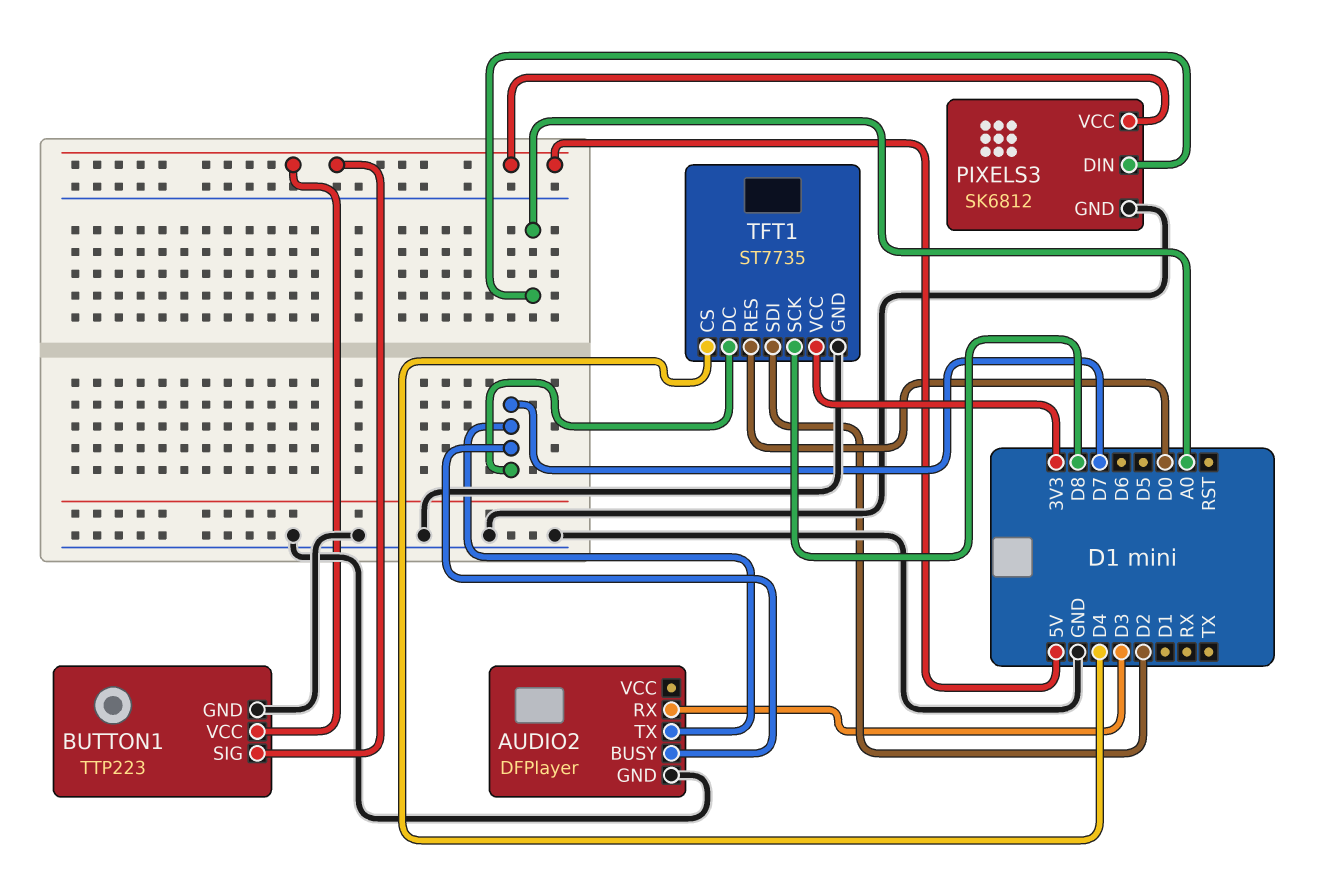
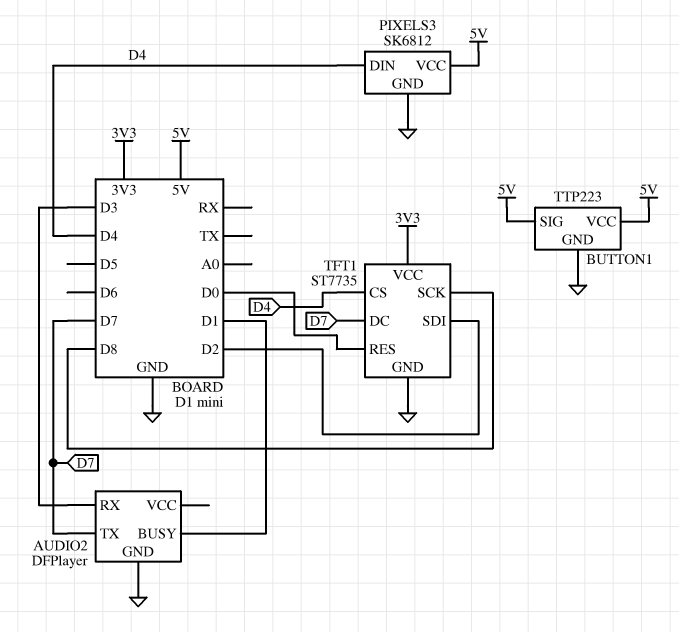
AUDIO2 pin BUSY: D7 -> D1
PIXELS3 pin DIN: A0 -> D4

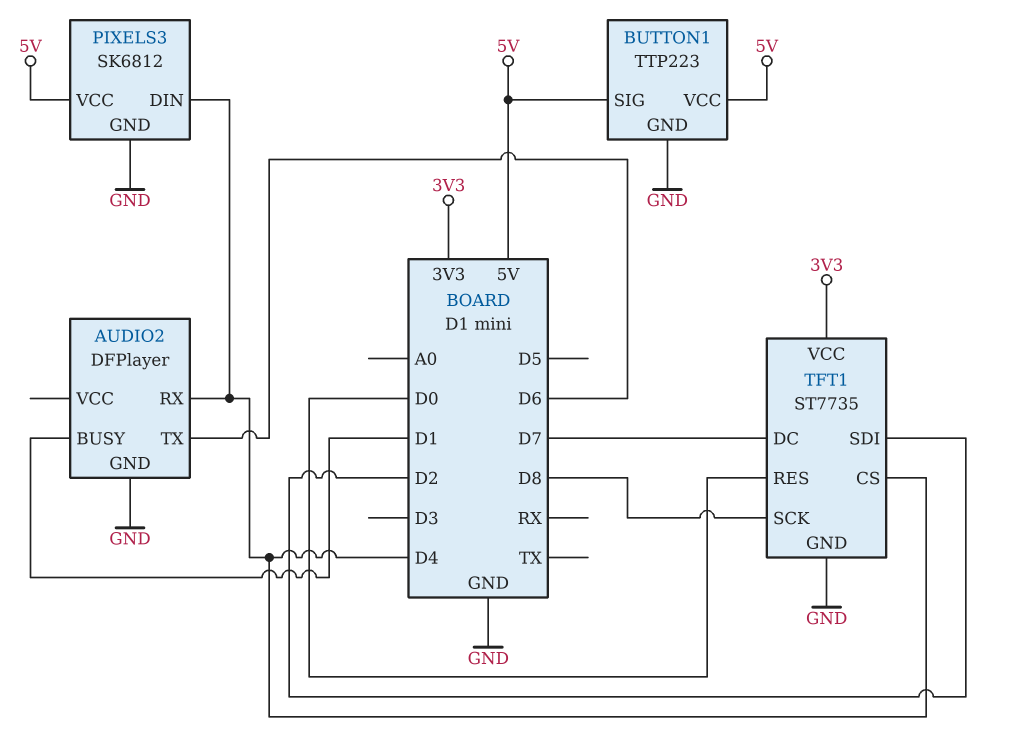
AUDIO2 pin RX: D3 -> D4
AUDIO2 pin TX: D7 -> D6

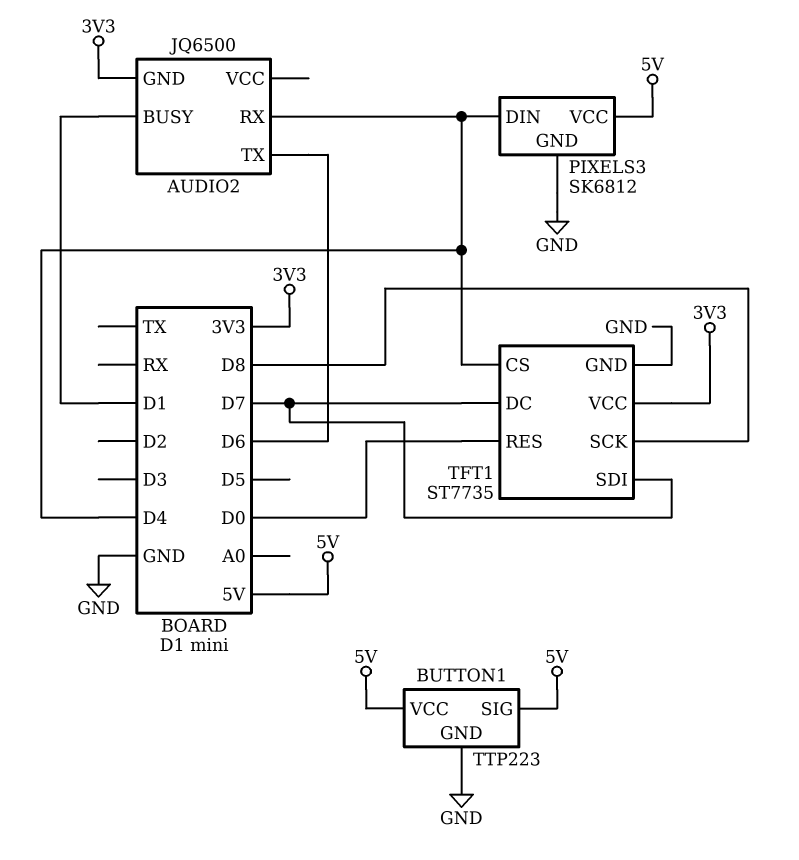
AUDIO2: DFPlayer -> JQ6500
AUDIO2 pin GND: GND -> 3V3
TFT1 pin SDI: D2 -> D7

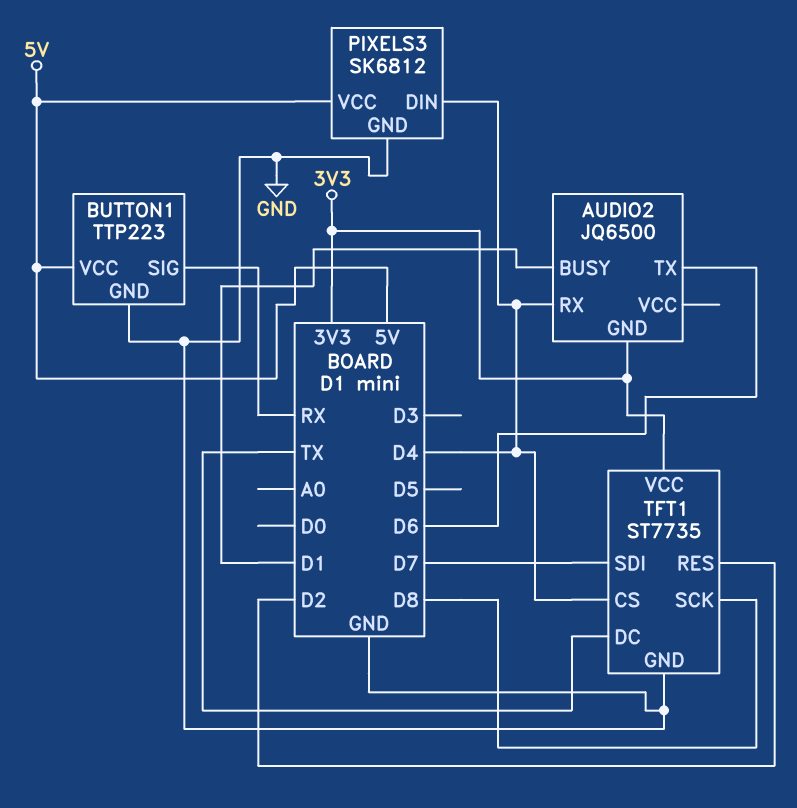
BUTTON1 pin SIG: 5V -> RX
TFT1 pin DC: D7 -> TX
TFT1 pin RES: D0 -> D2

